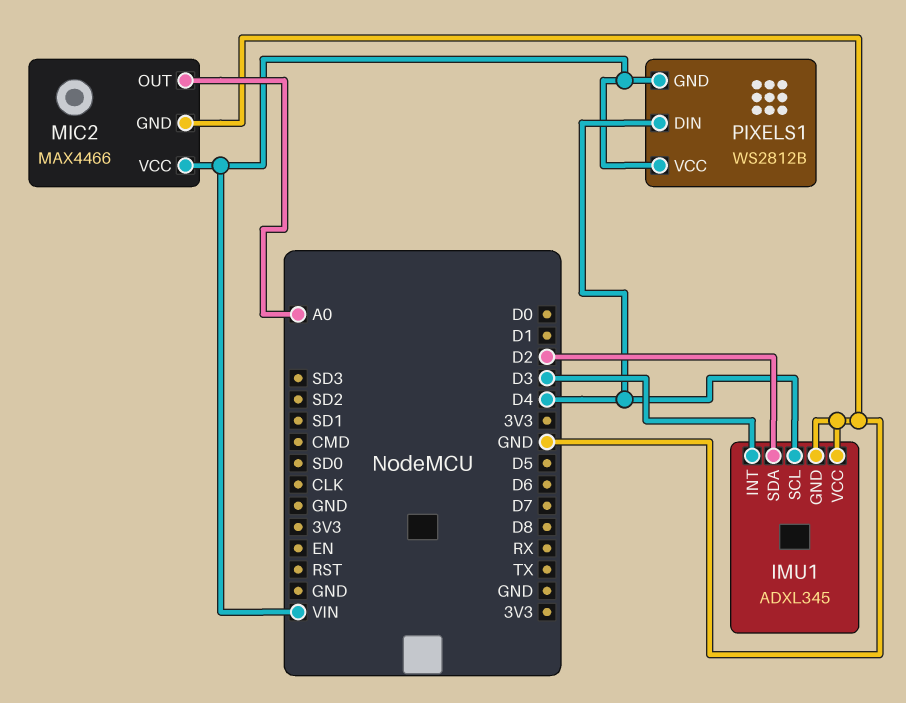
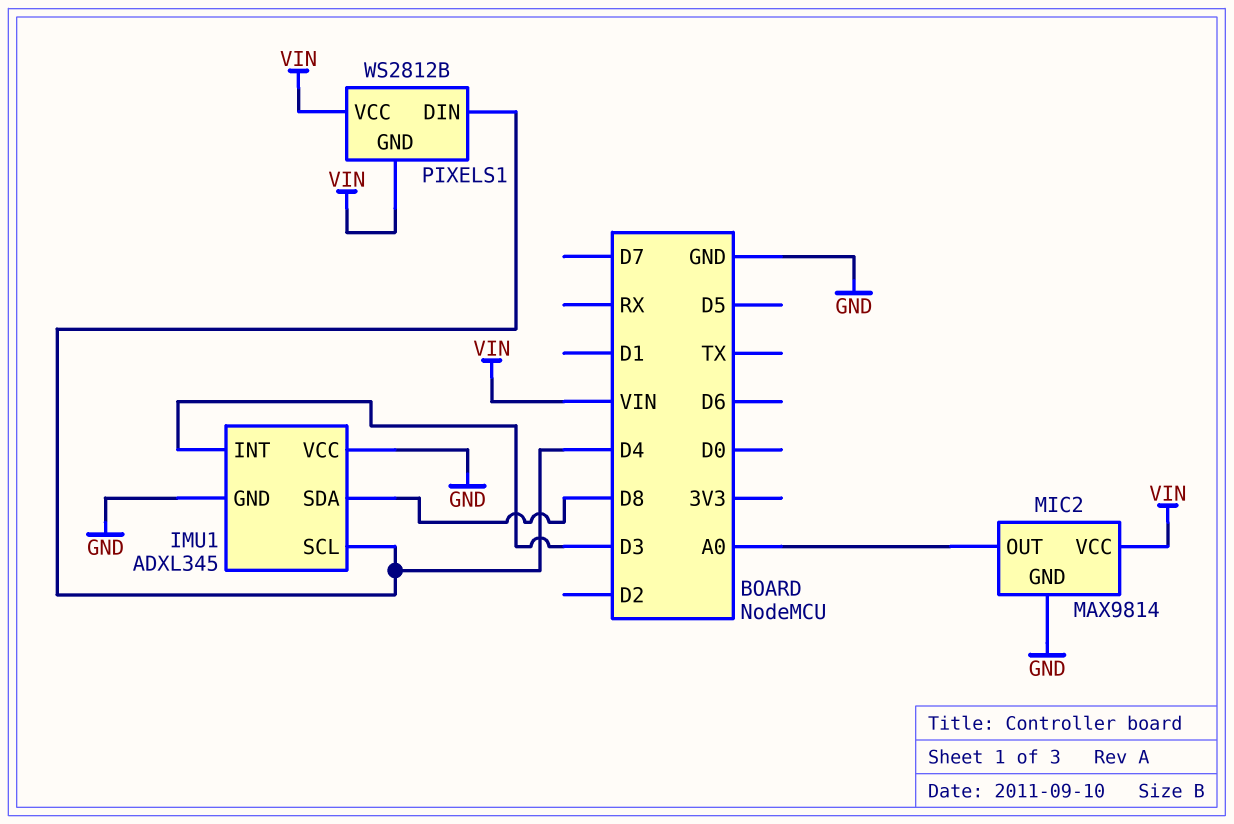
IMU1 pin SDA: D2 -> D8
MIC2: MAX4466 -> MAX9814

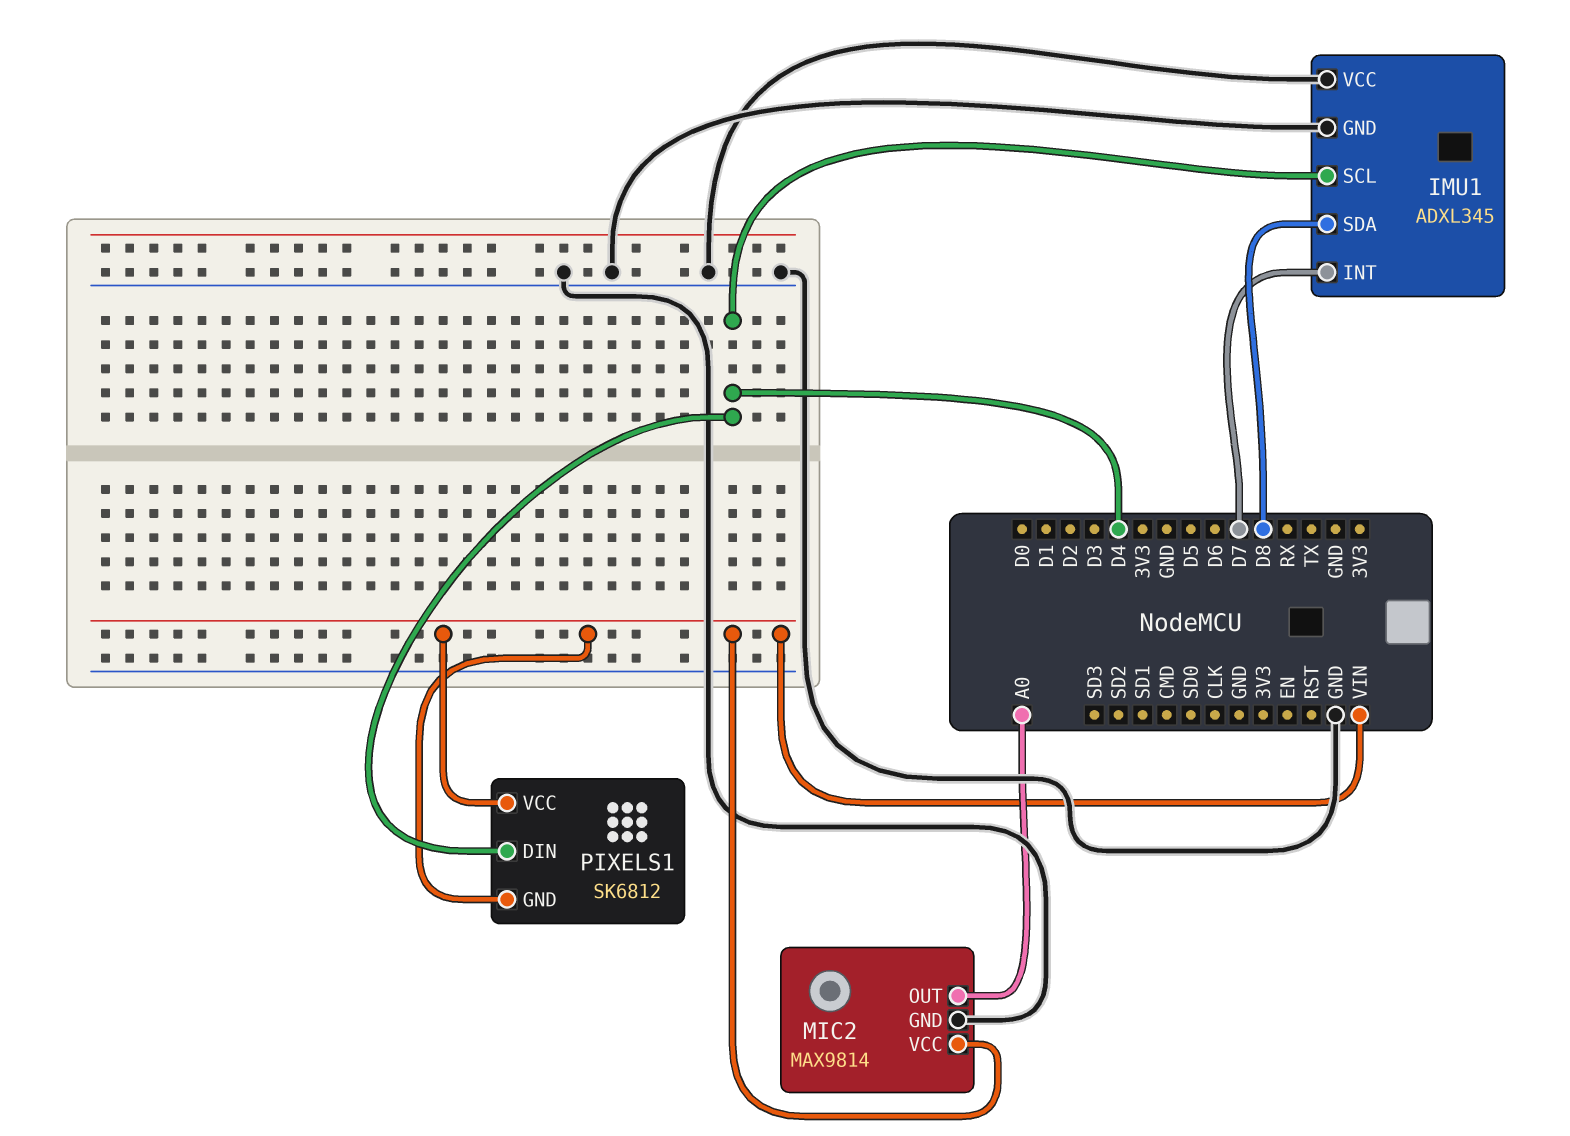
IMU1 pin INT: D3 -> D7
PIXELS1: WS2812B -> SK6812

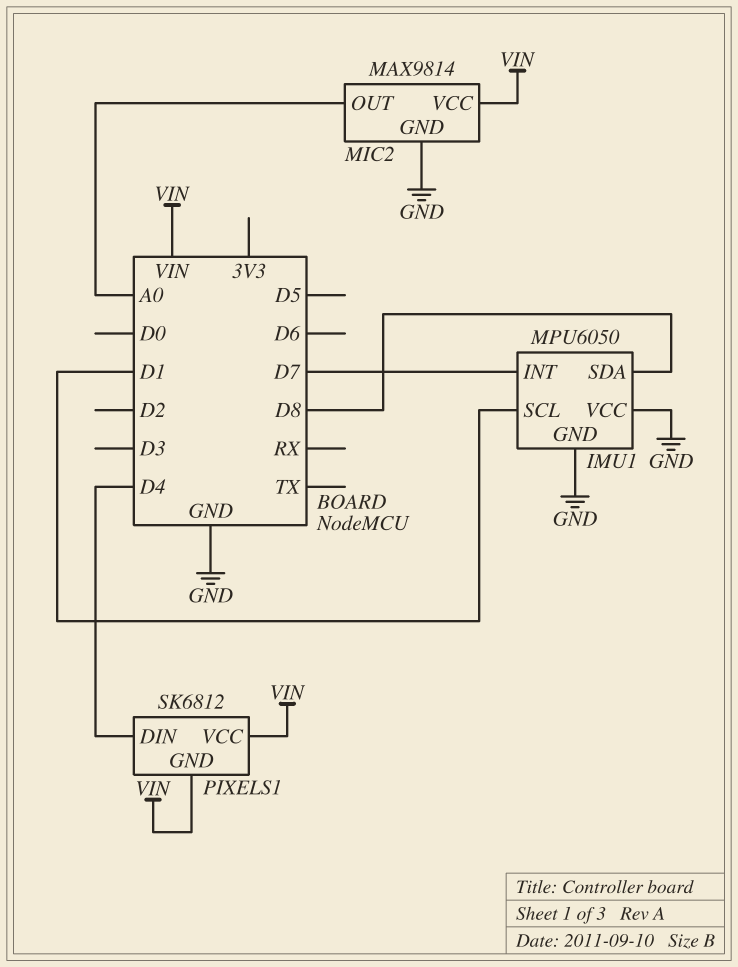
IMU1: ADXL345 -> MPU6050
IMU1 pin SCL: D4 -> D1

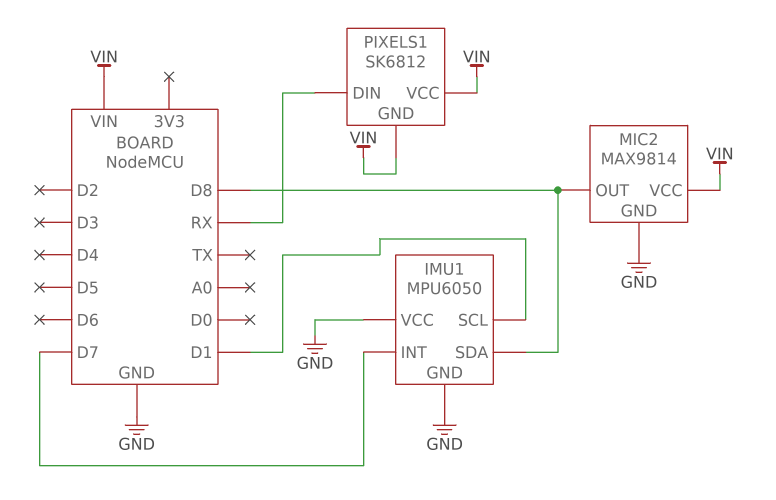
MIC2 pin OUT: A0 -> D8
PIXELS1 pin DIN: D4 -> RX

